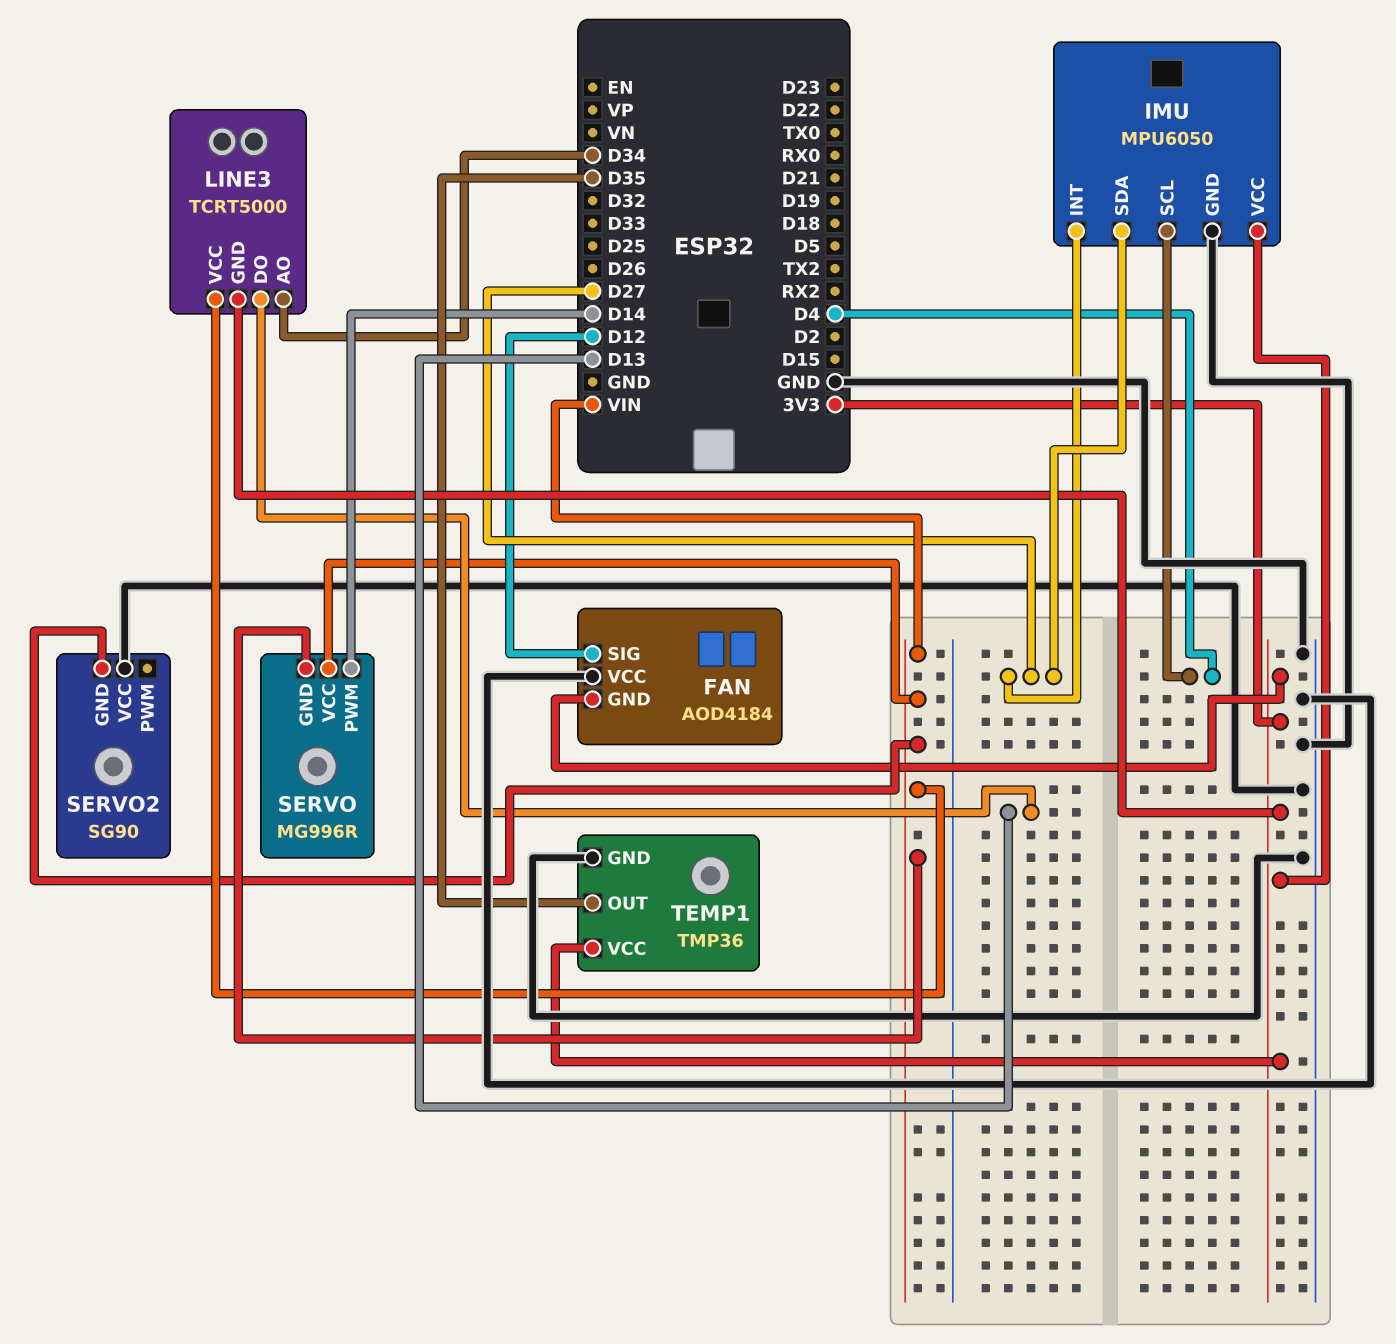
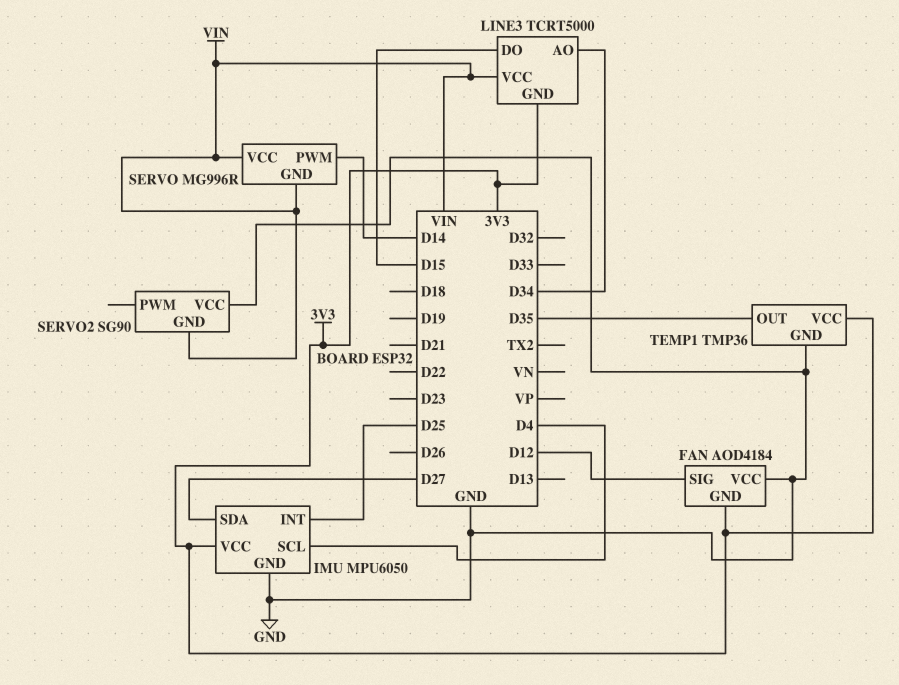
IMU pin INT: D27 -> D25
LINE3 pin DO: D13 -> D15

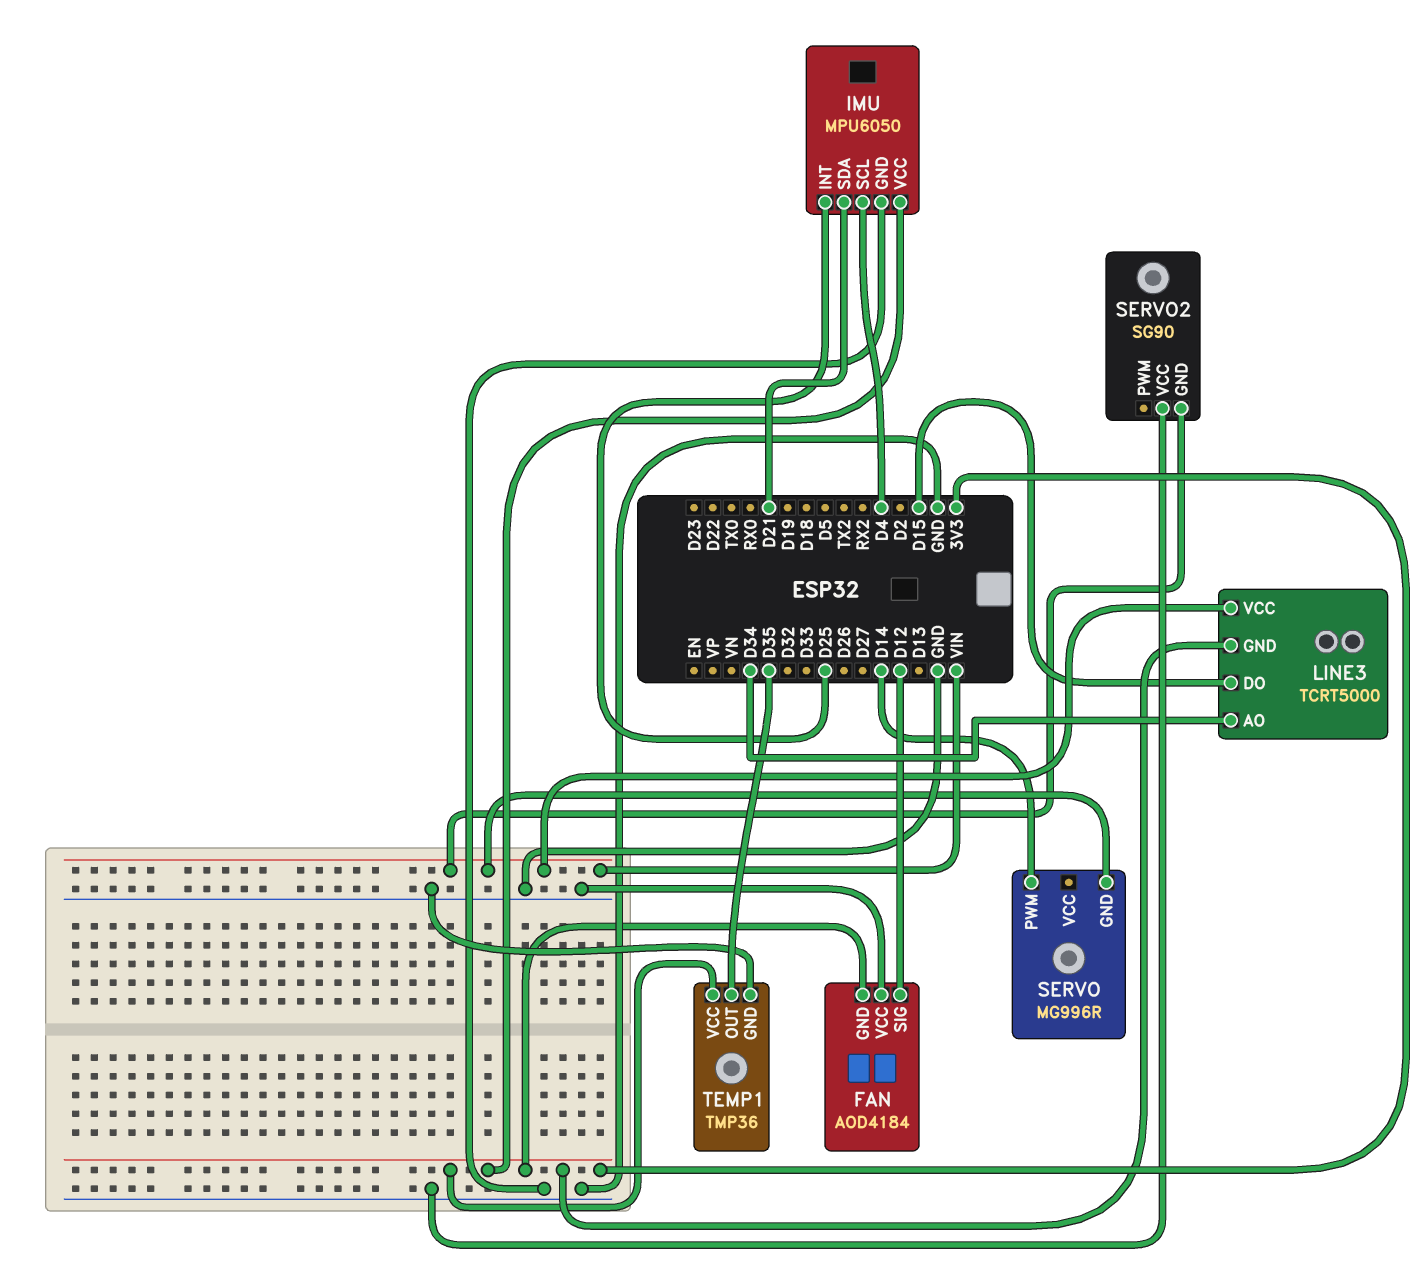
IMU pin SDA: D27 -> D21
SERVO pin VCC: VIN -> none

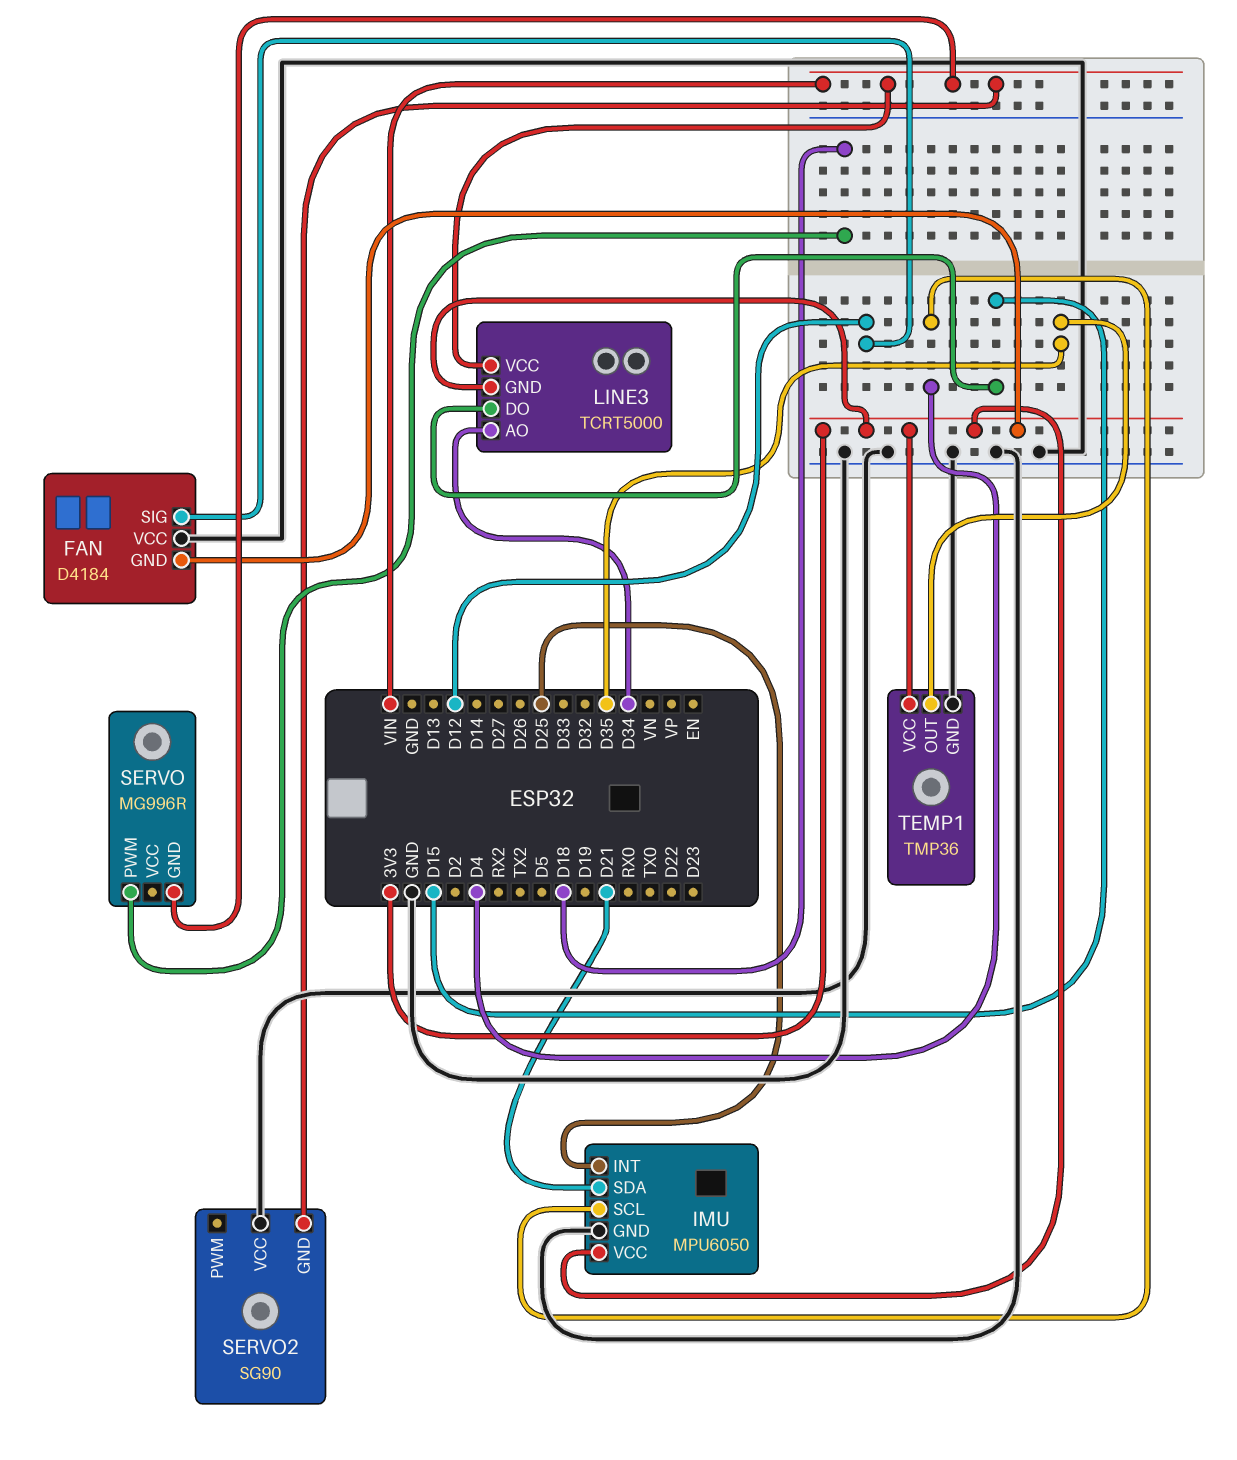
FAN: AOD4184 -> D4184
SERVO pin PWM: D14 -> D18

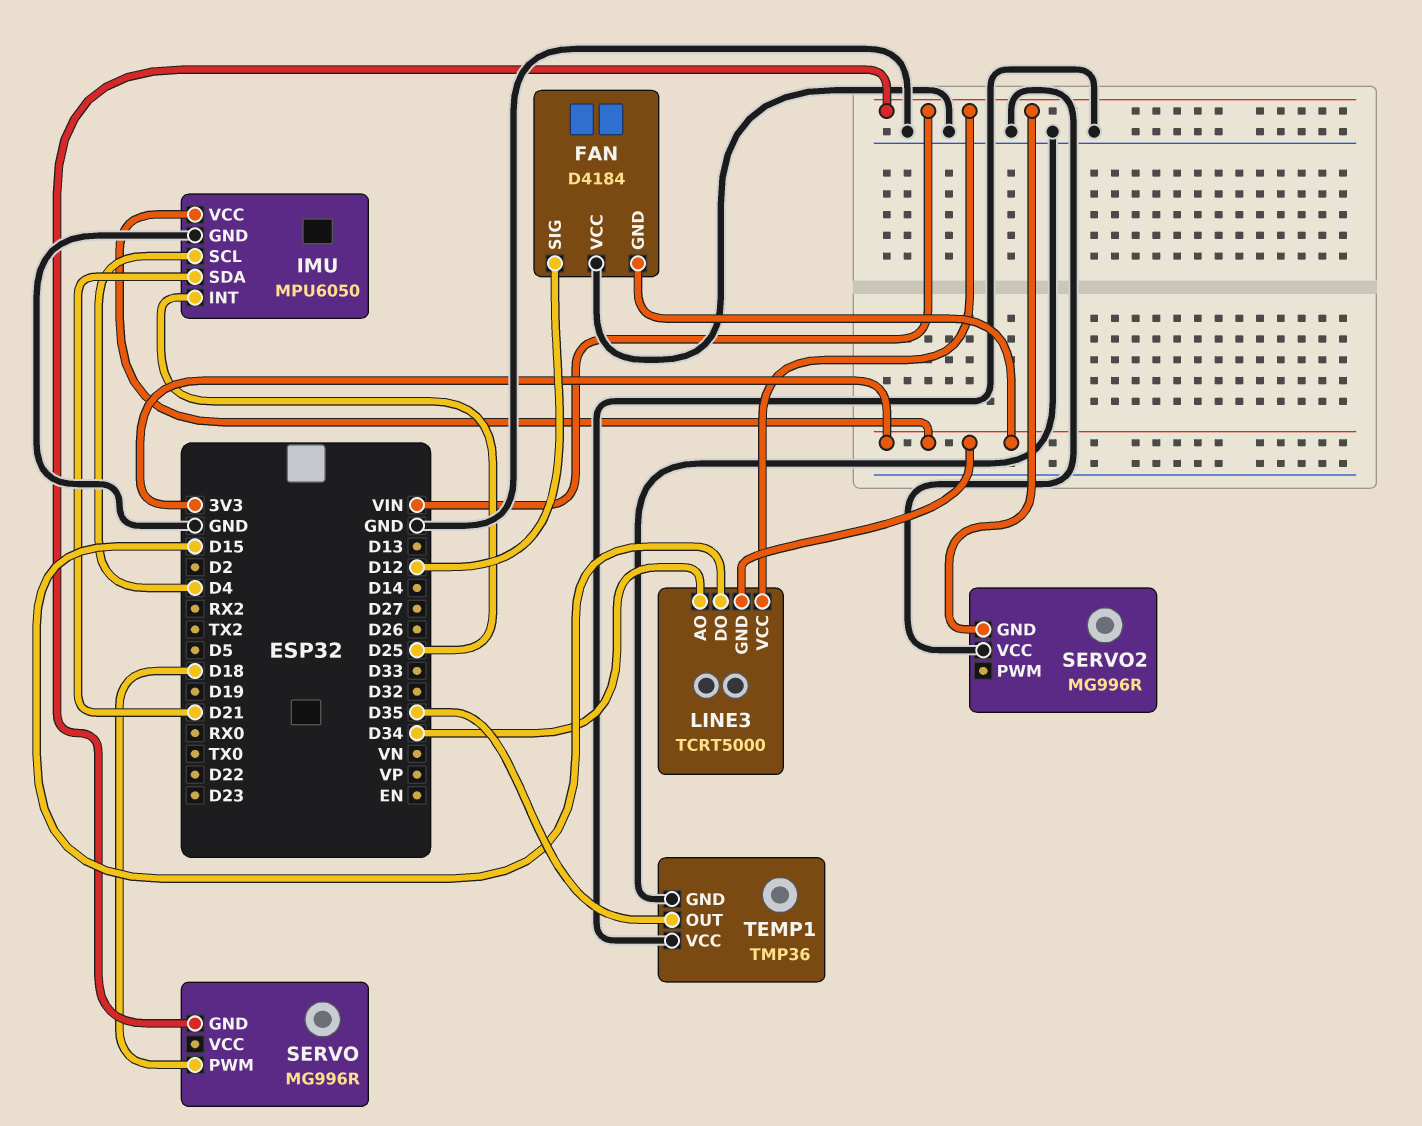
SERVO2: SG90 -> MG996R
TEMP1 pin VCC: 3V3 -> GND

